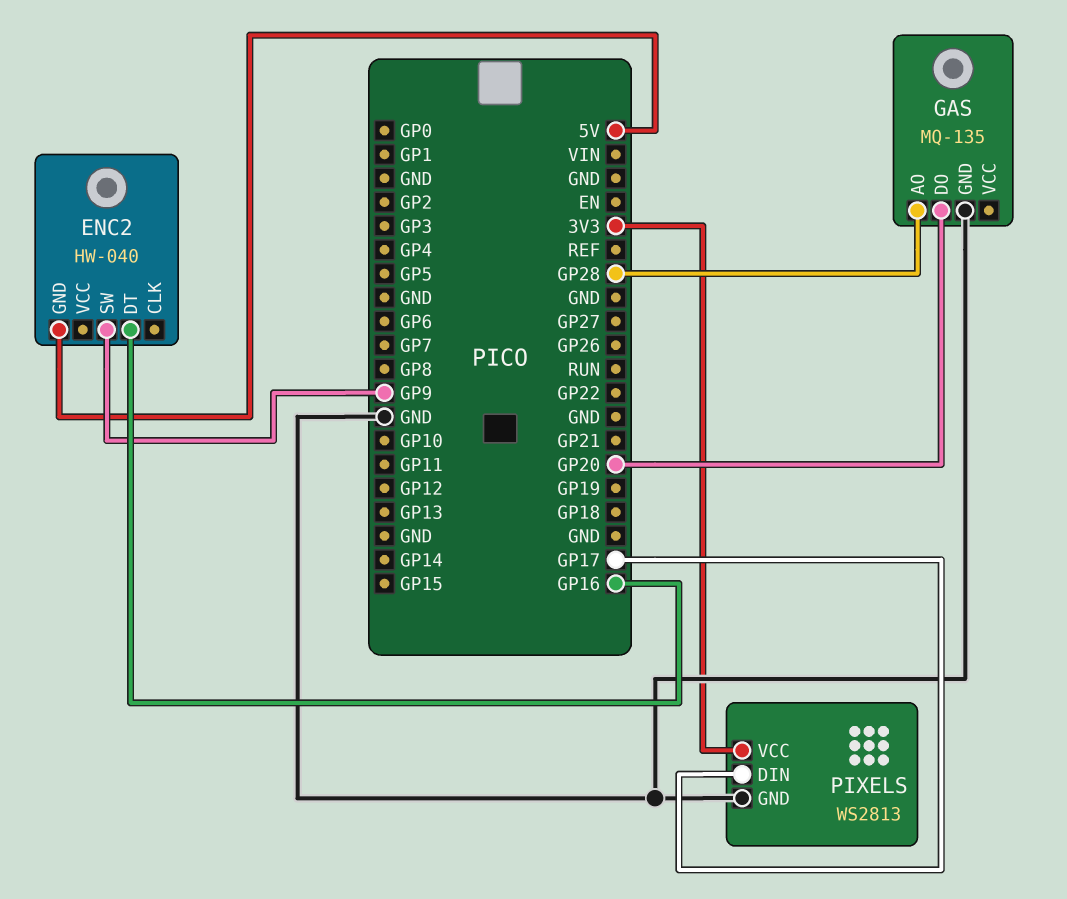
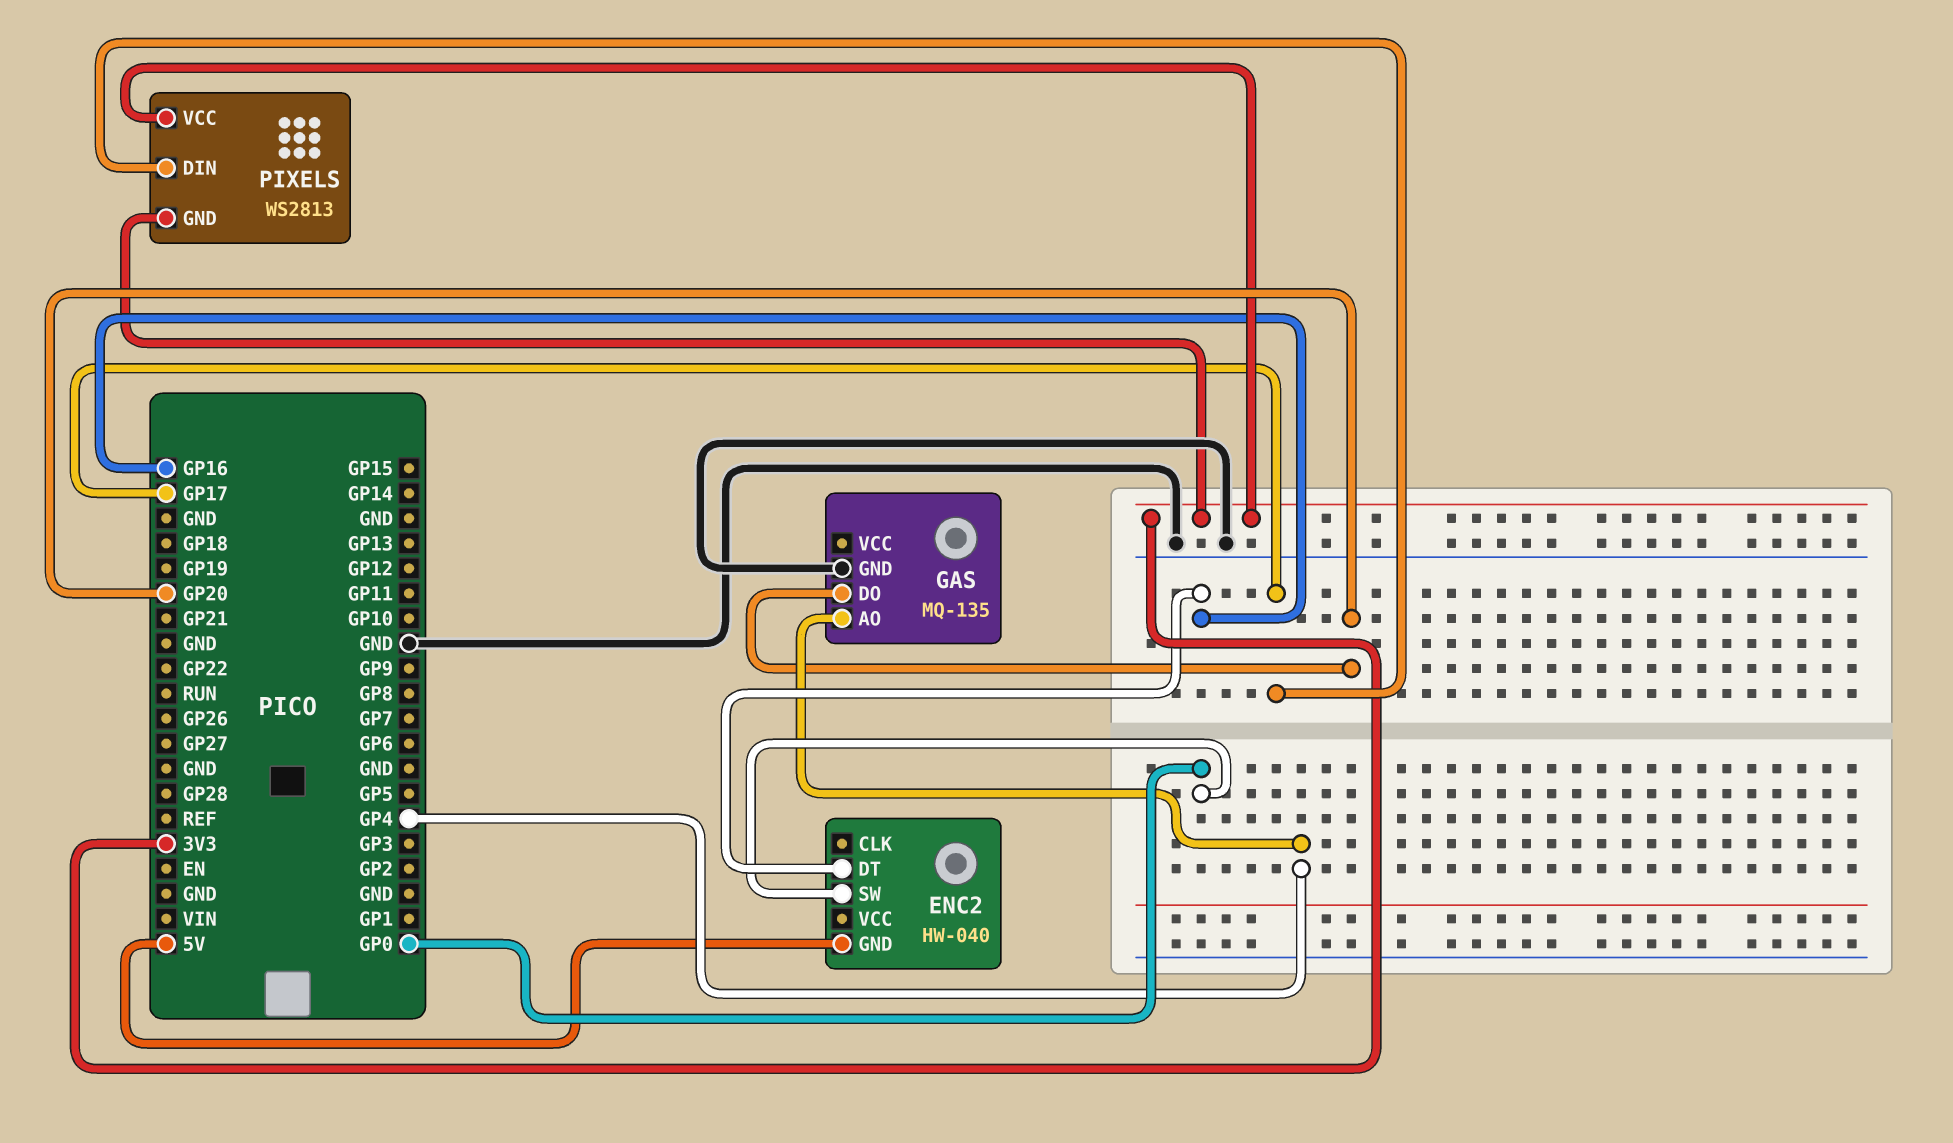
ENC2 pin SW: GP9 -> GP0
GAS pin AO: GP28 -> GP4
PIXELS pin GND: GND -> 3V3

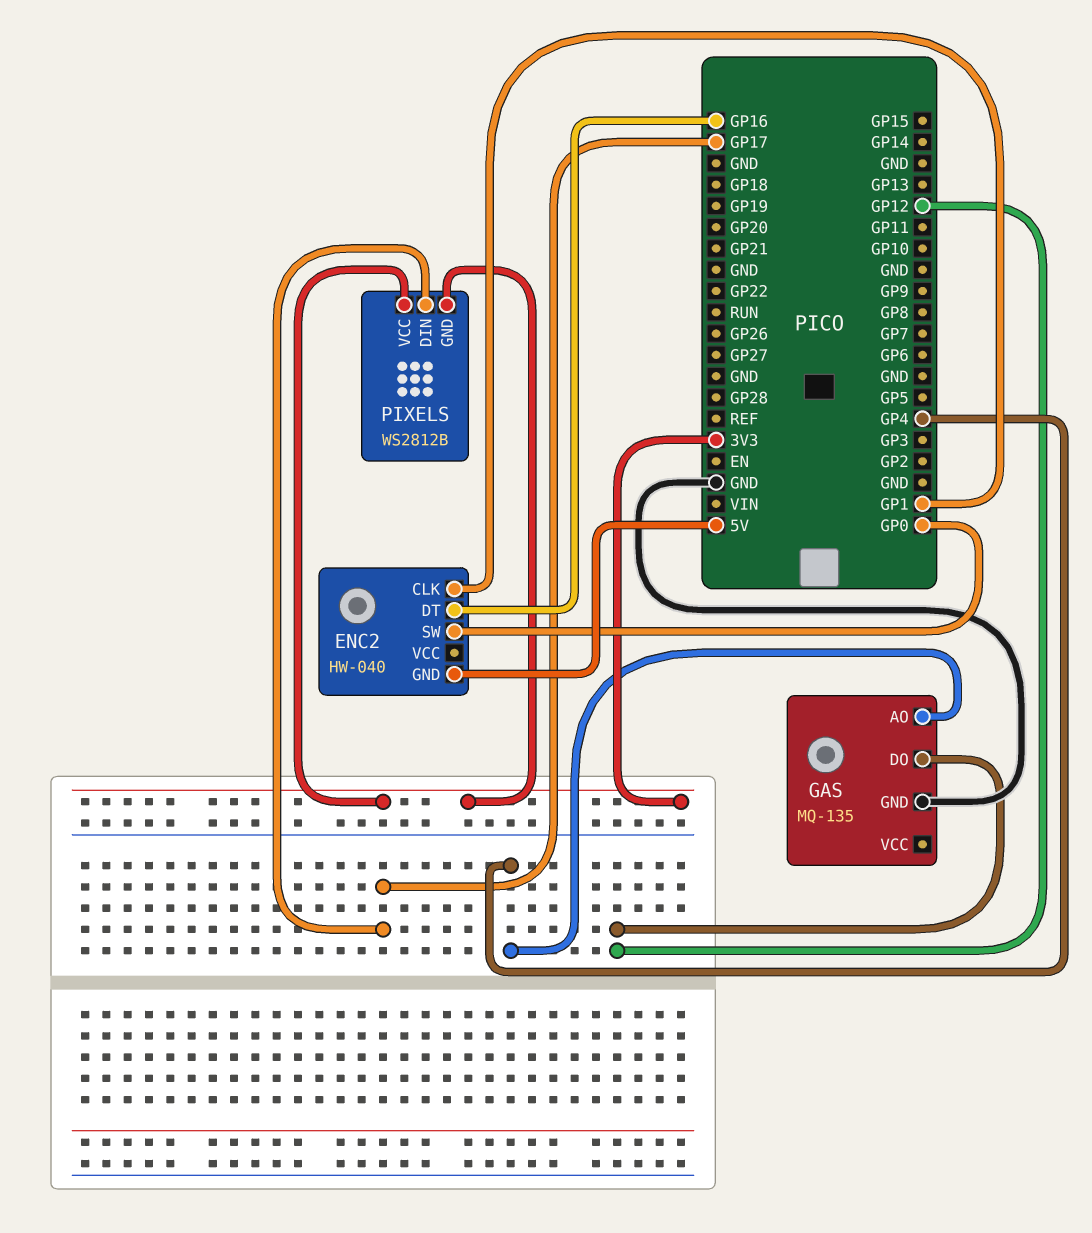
ENC2 pin CLK: none -> GP1
GAS pin DO: GP20 -> GP12
PIXELS: WS2813 -> WS2812B

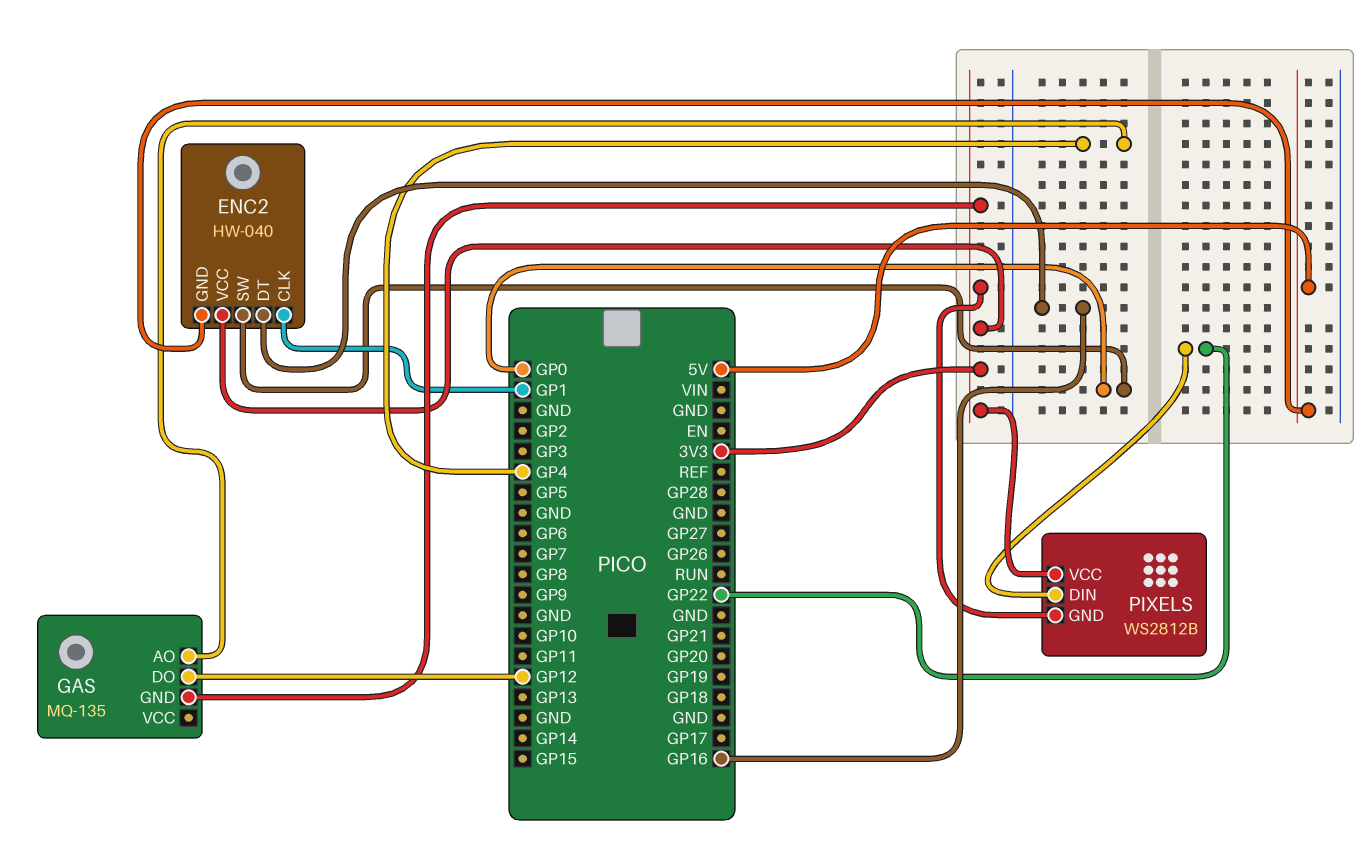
ENC2 pin VCC: none -> 3V3
GAS pin GND: GND -> 3V3
PIXELS pin DIN: GP17 -> GP22

